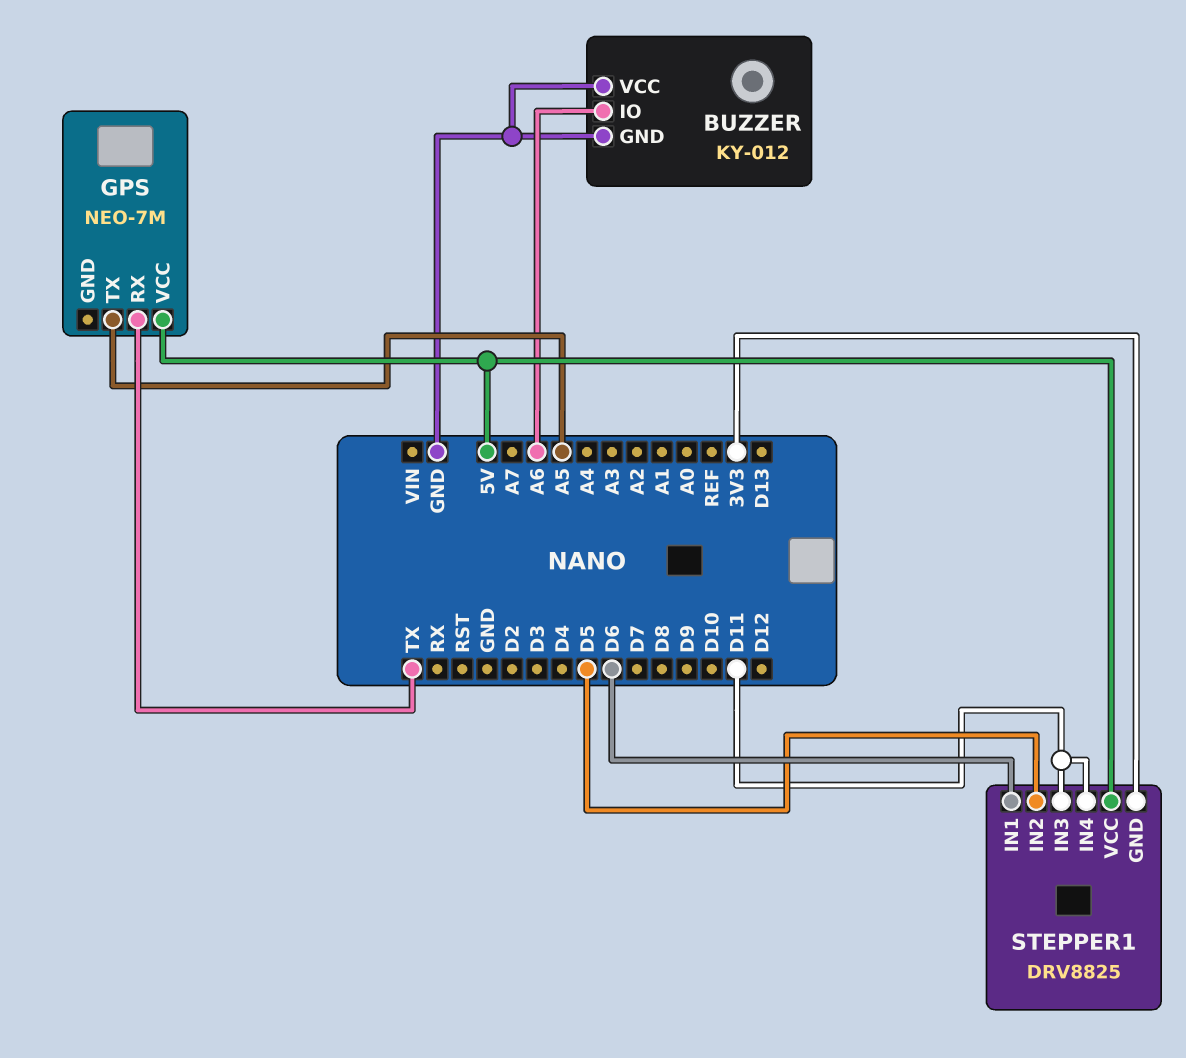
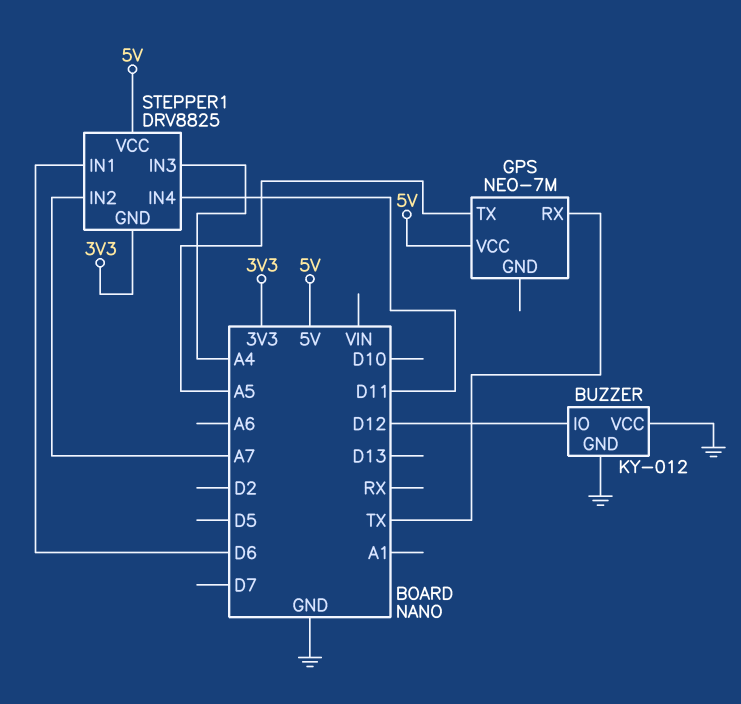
BUZZER pin IO: A6 -> D12
STEPPER1 pin IN2: D5 -> A7
STEPPER1 pin IN3: D11 -> A4

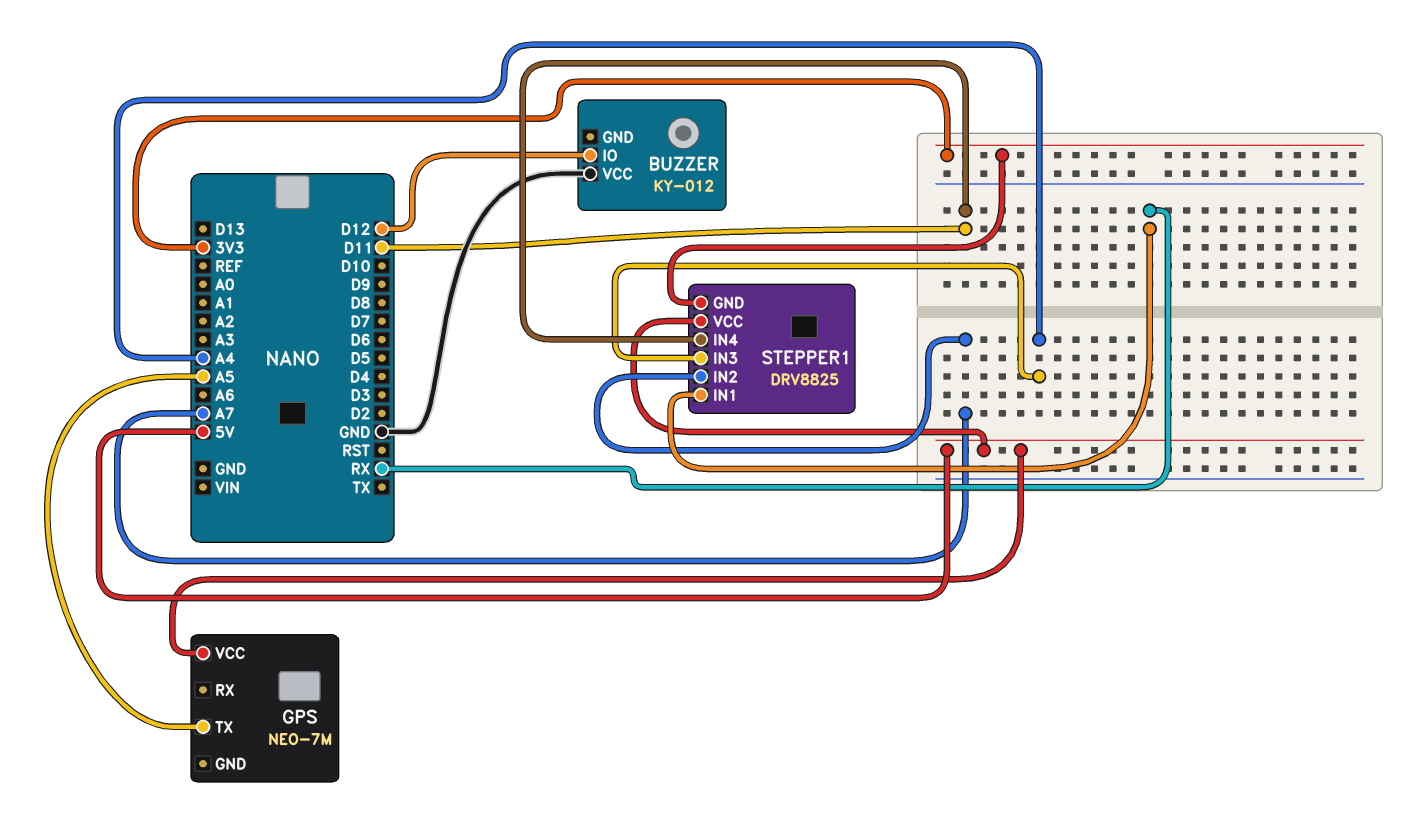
BUZZER pin GND: GND -> none
GPS pin RX: TX -> none
STEPPER1 pin IN1: D6 -> RX

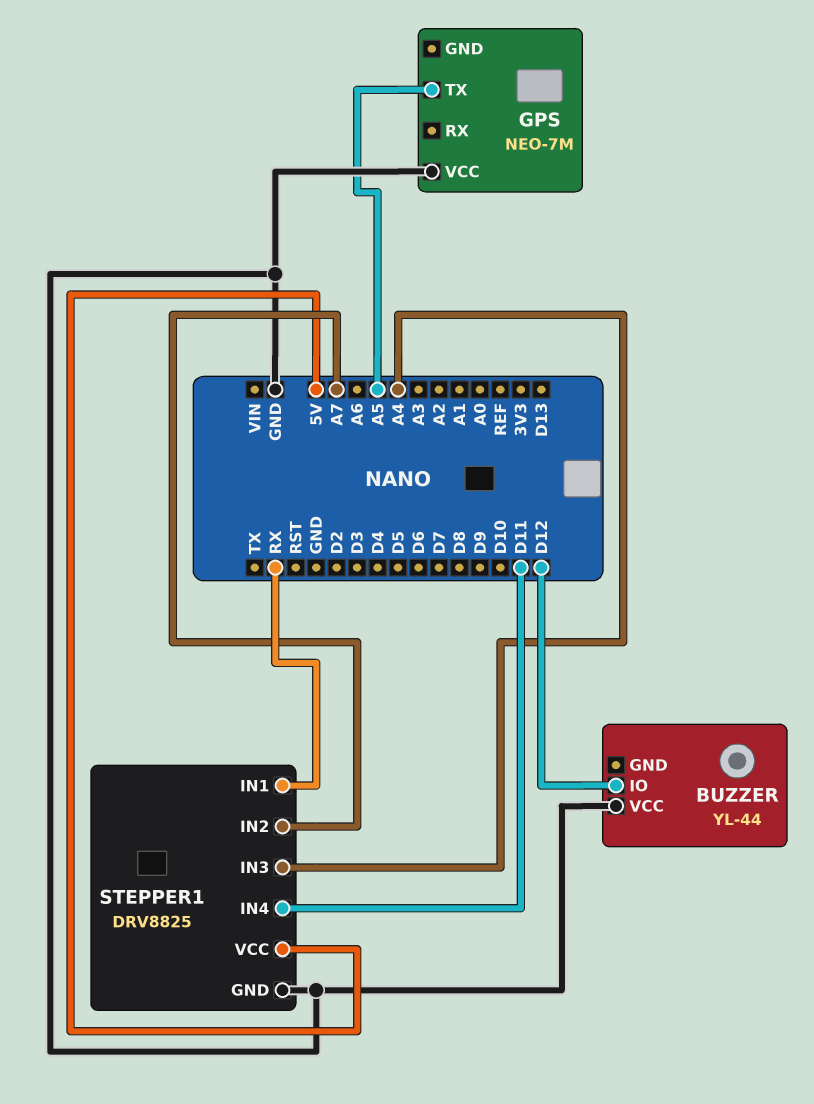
BUZZER: KY-012 -> YL-44
GPS pin VCC: 5V -> GND
STEPPER1 pin GND: 3V3 -> GND

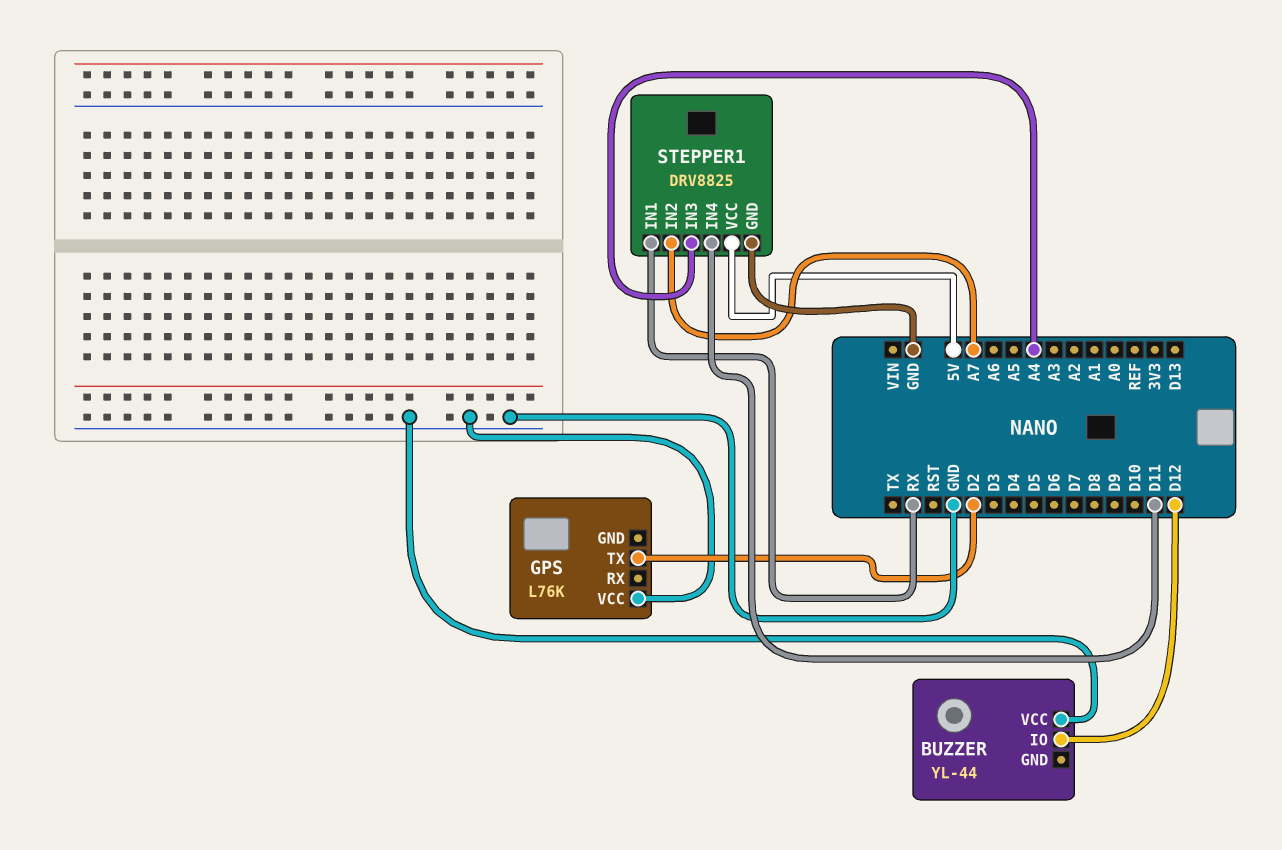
GPS: NEO-7M -> L76K
GPS pin TX: A5 -> D2

